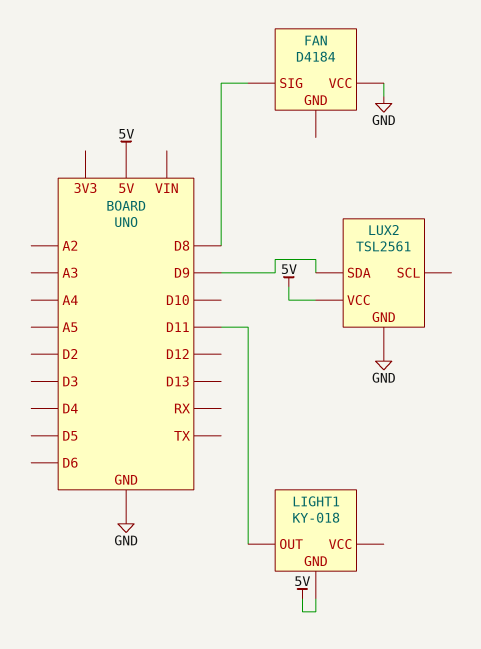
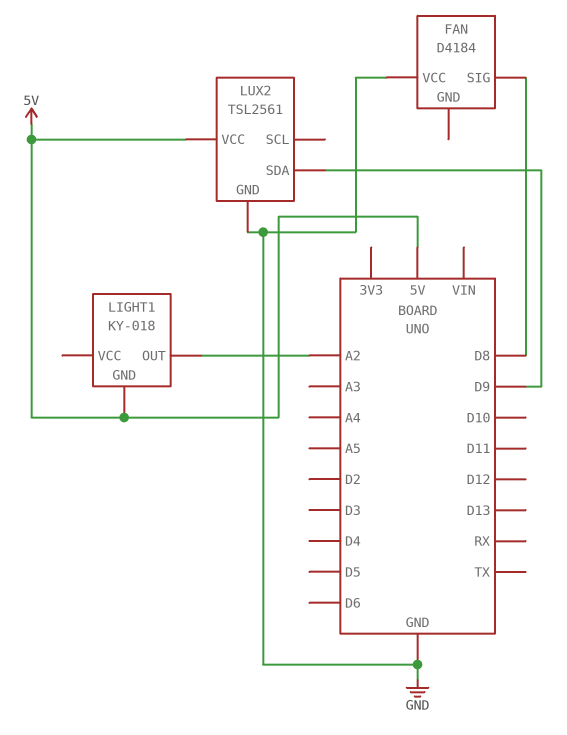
LIGHT1 pin OUT: D11 -> A2

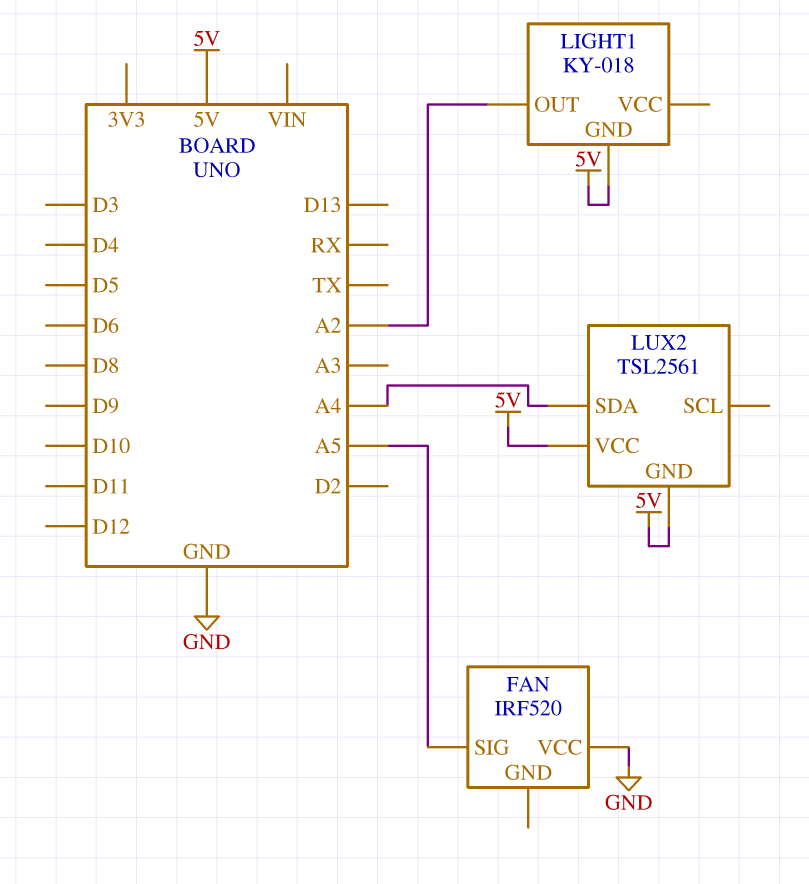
FAN: D4184 -> IRF520
FAN pin SIG: D8 -> A5
LUX2 pin GND: GND -> 5V
LUX2 pin SDA: D9 -> A4

